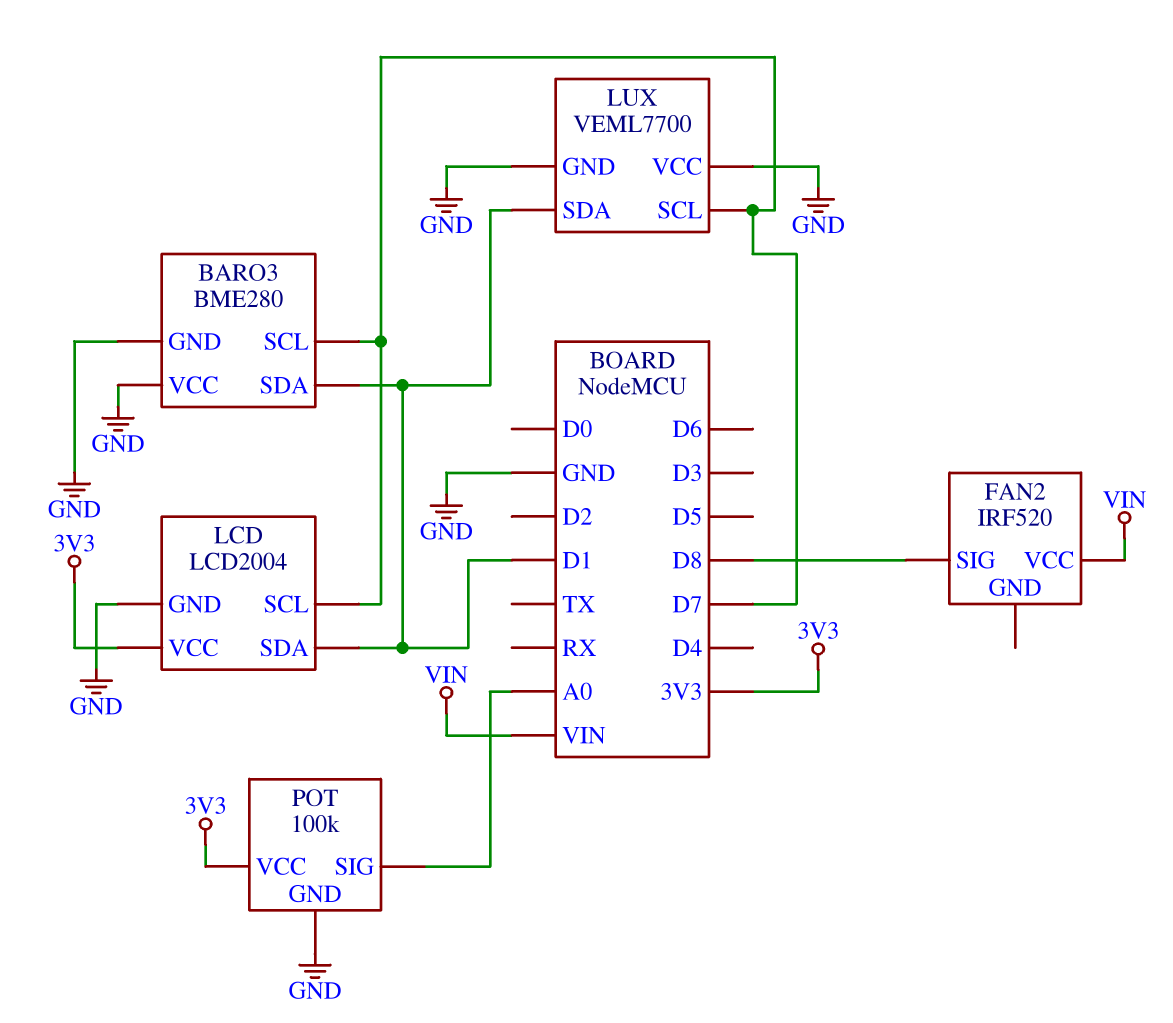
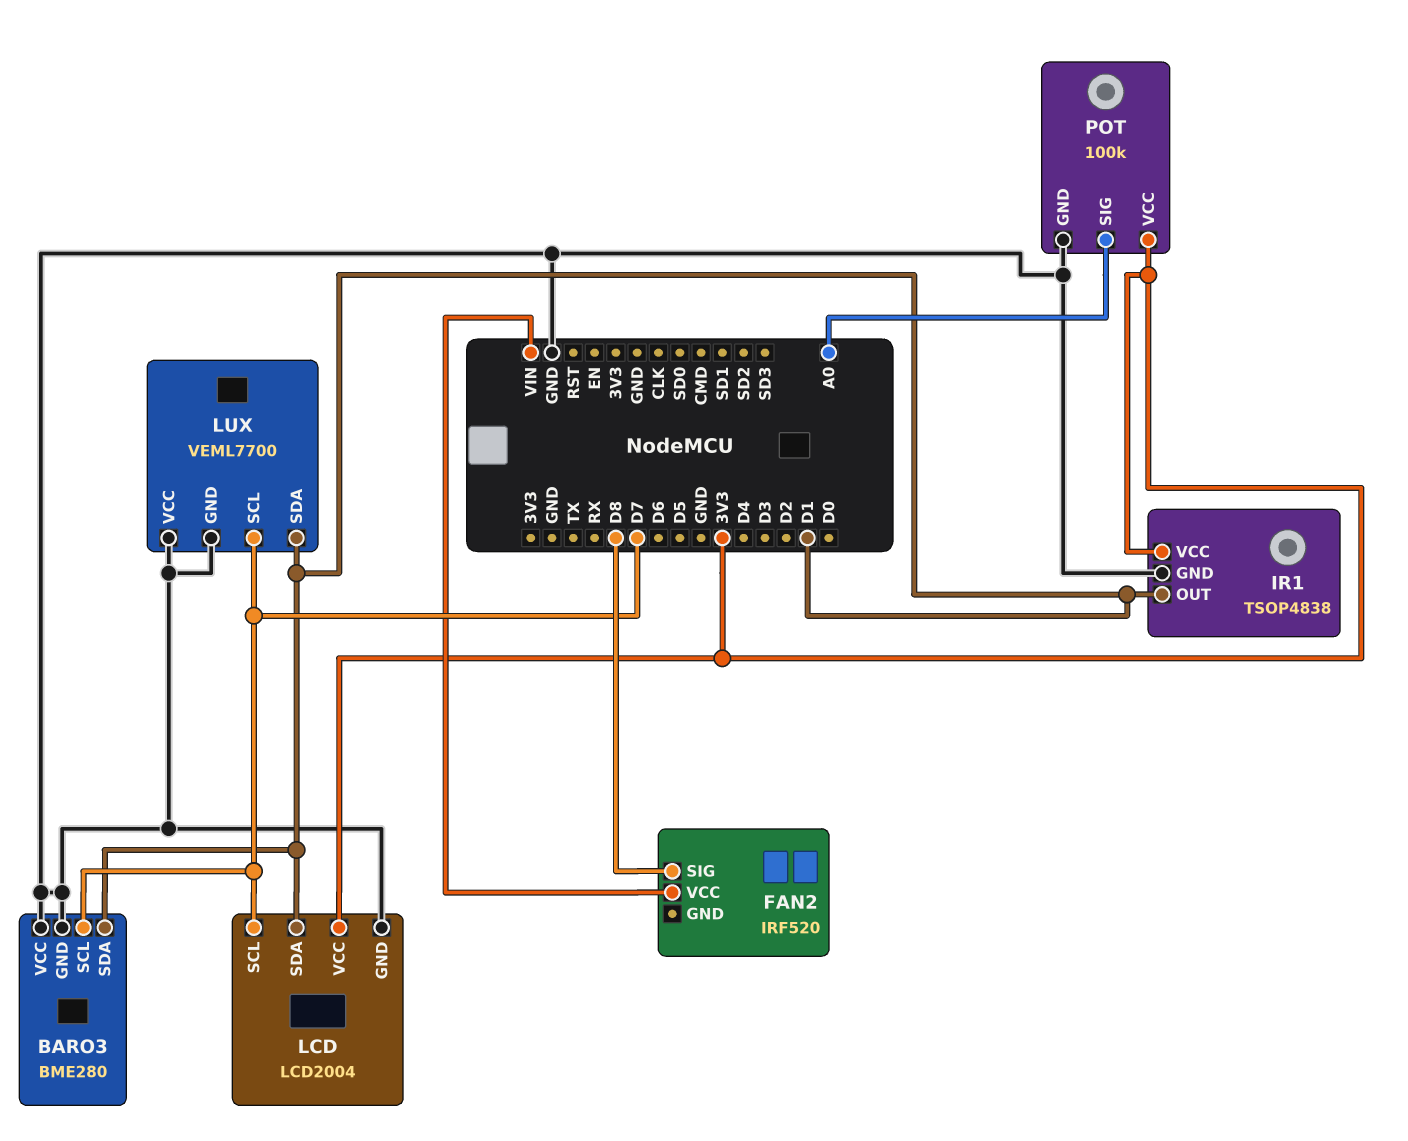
IR1: none -> TSOP4838
IR1 pin GND: none -> GND
IR1 pin OUT: none -> D1
IR1 pin VCC: none -> 3V3

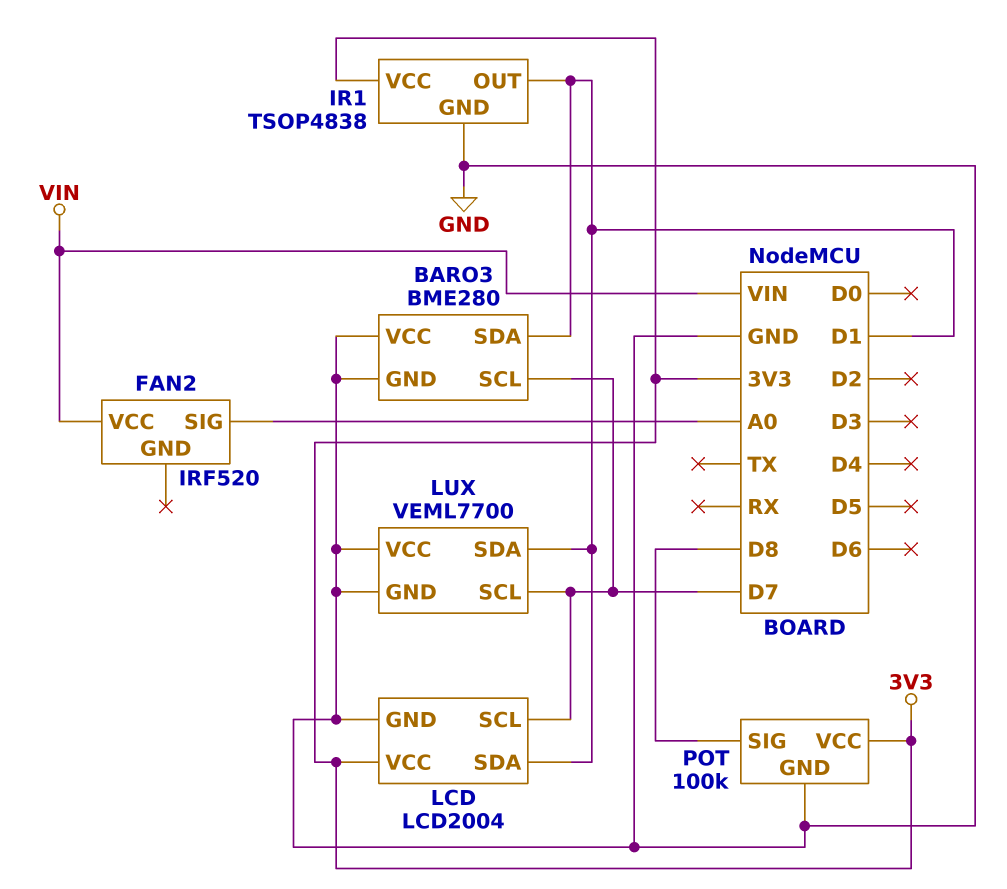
FAN2 pin SIG: D8 -> A0
POT pin SIG: A0 -> D8

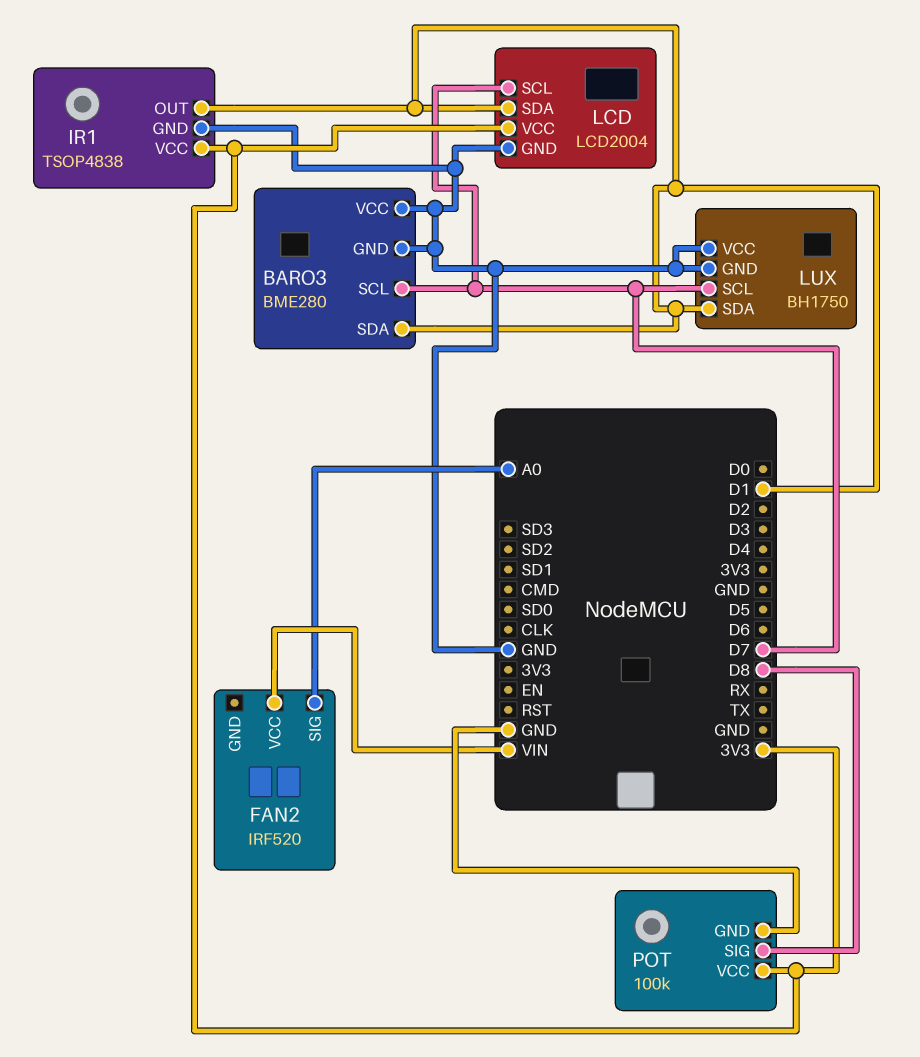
LUX: VEML7700 -> BH1750

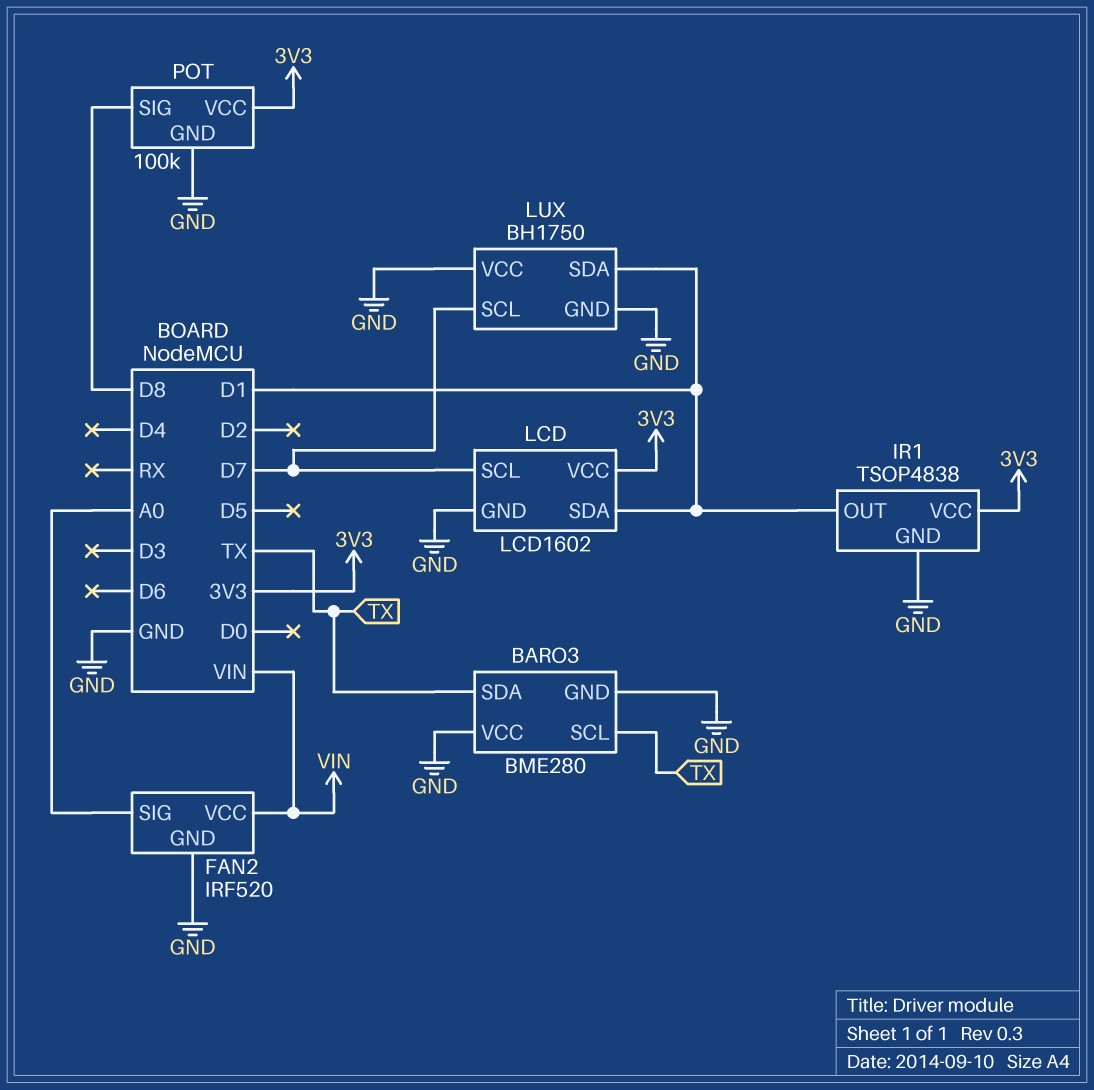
BARO3 pin SCL: D7 -> TX
BARO3 pin SDA: D1 -> TX
FAN2 pin GND: none -> GND
LCD: LCD2004 -> LCD1602

